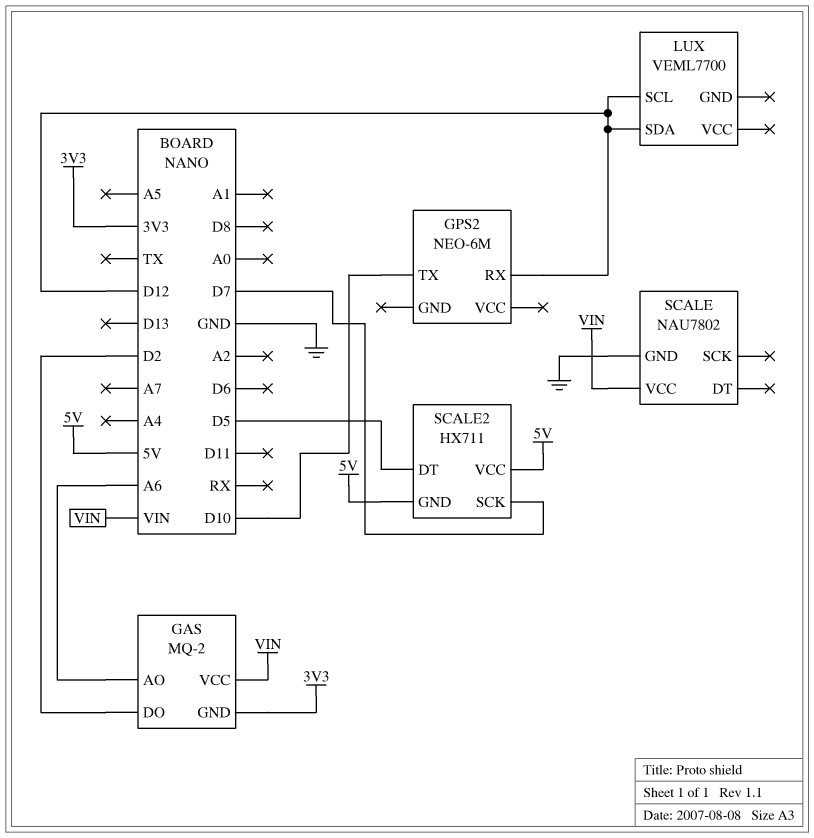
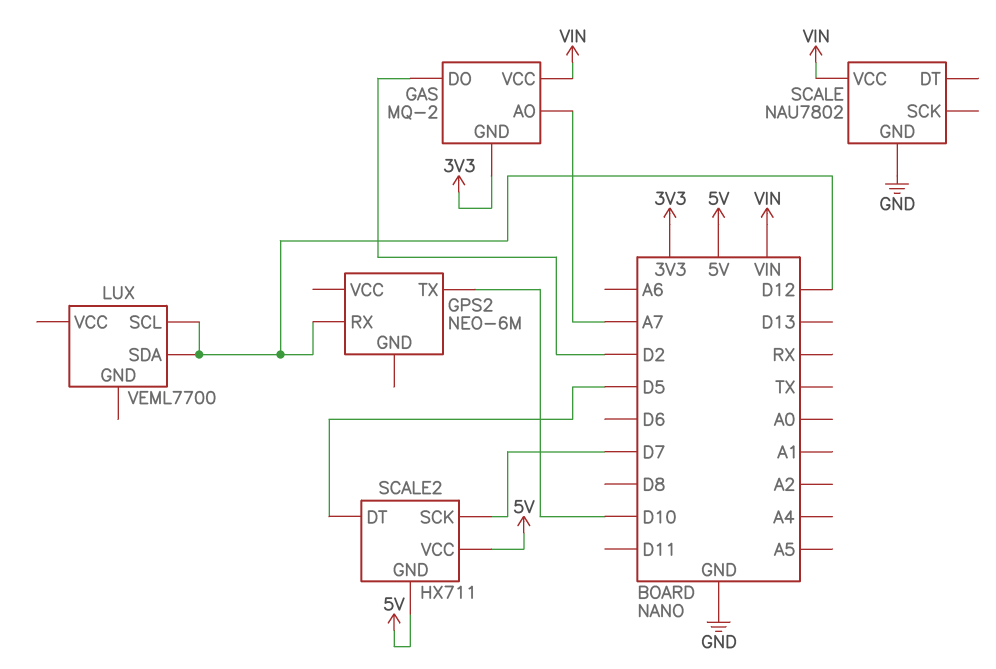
GAS pin AO: A6 -> A7

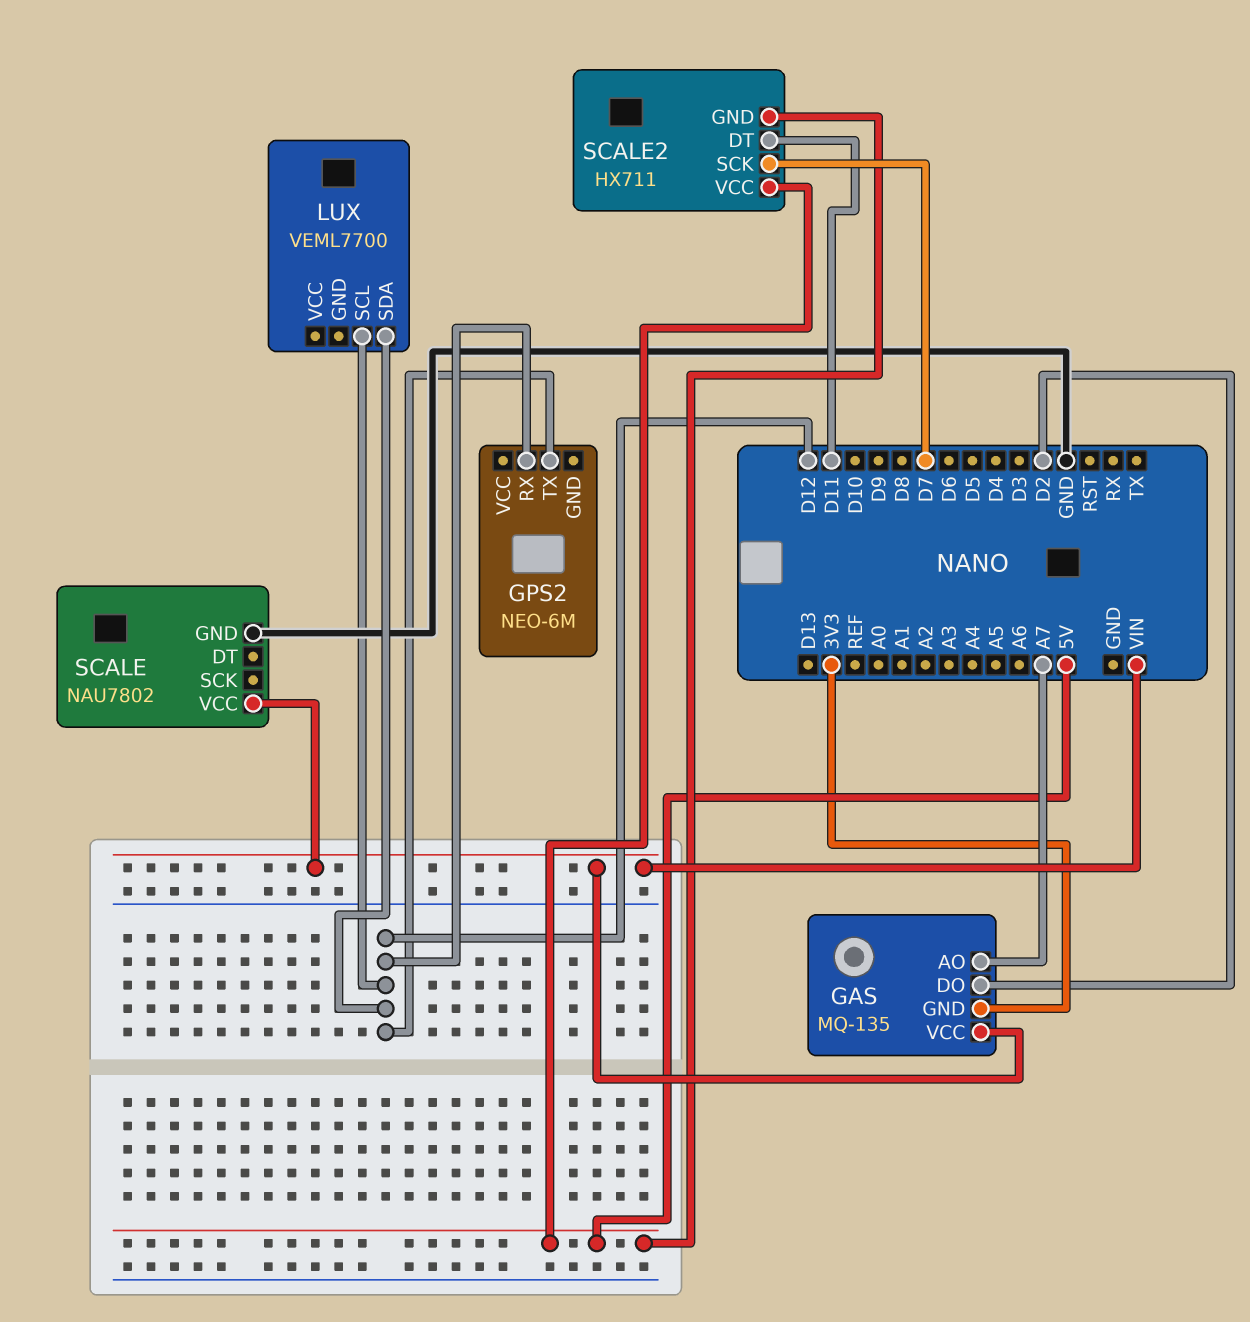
GAS: MQ-2 -> MQ-135
GPS2 pin TX: D10 -> D12
SCALE2 pin DT: D5 -> D11

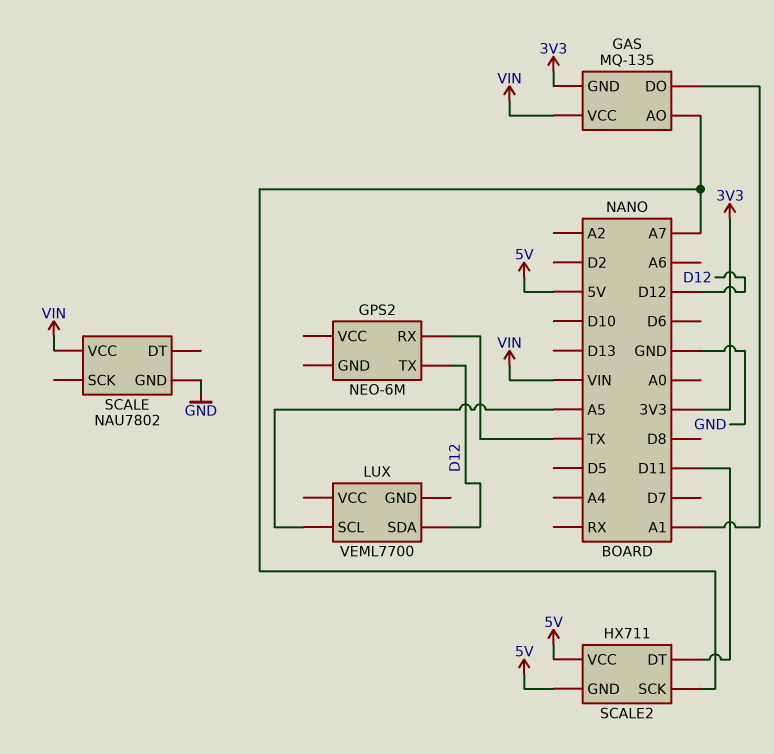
GAS pin DO: D2 -> A1
GPS2 pin RX: D12 -> TX
LUX pin SCL: D12 -> A5
SCALE2 pin SCK: D7 -> A7

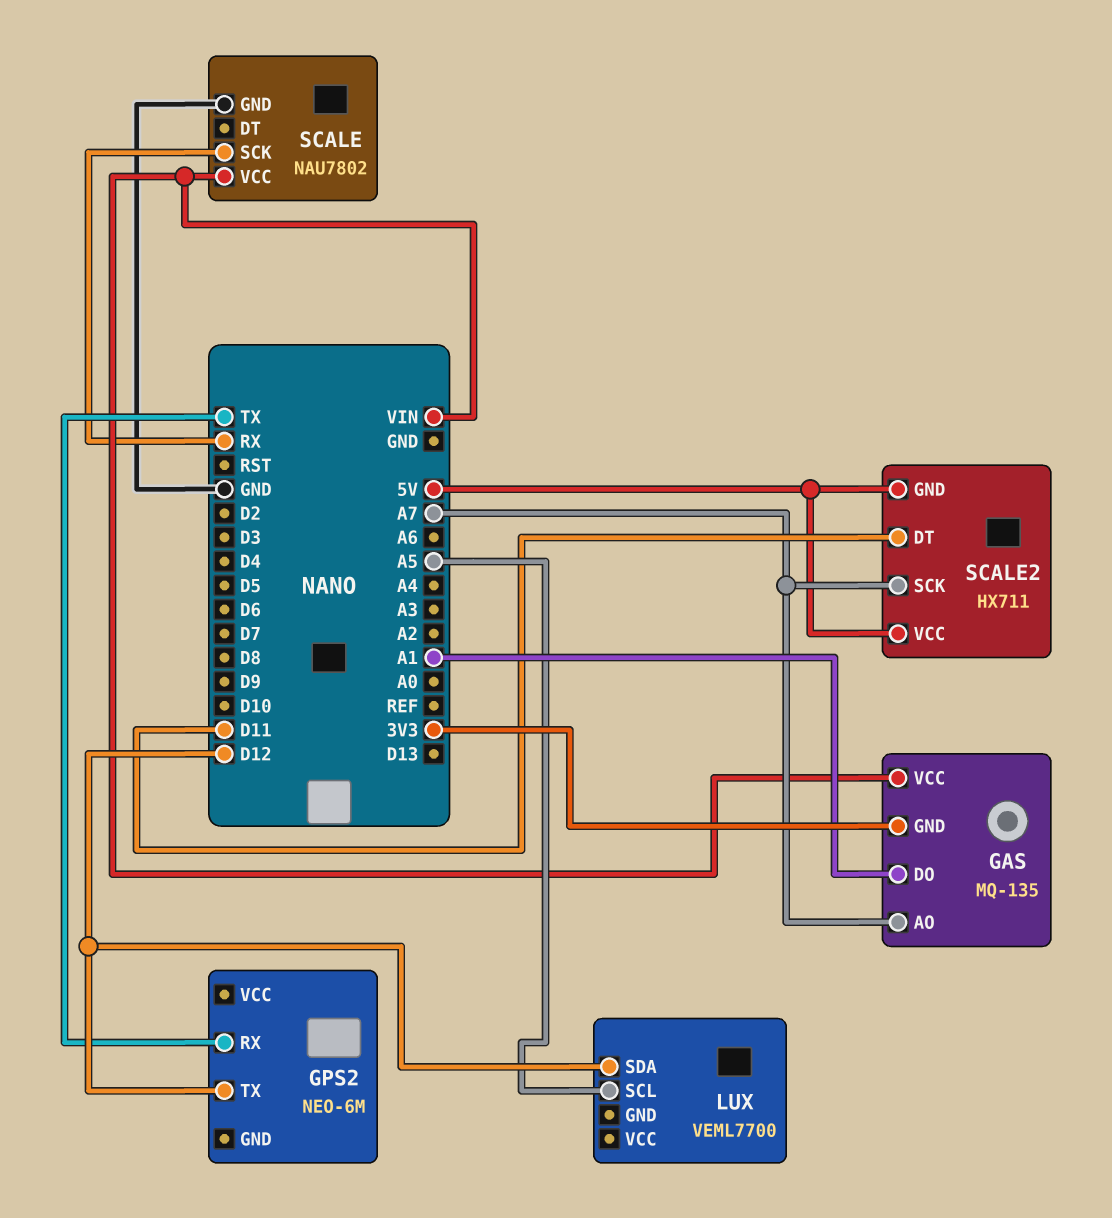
SCALE pin SCK: none -> RX

